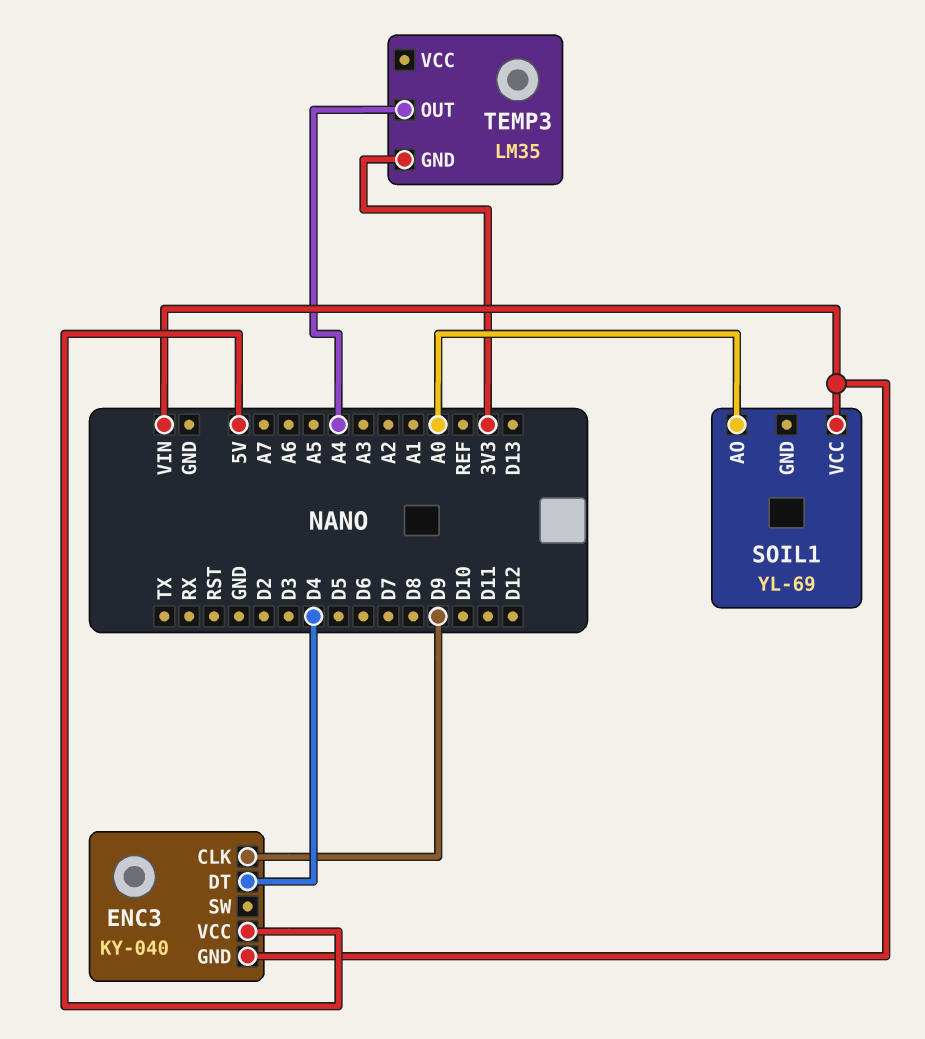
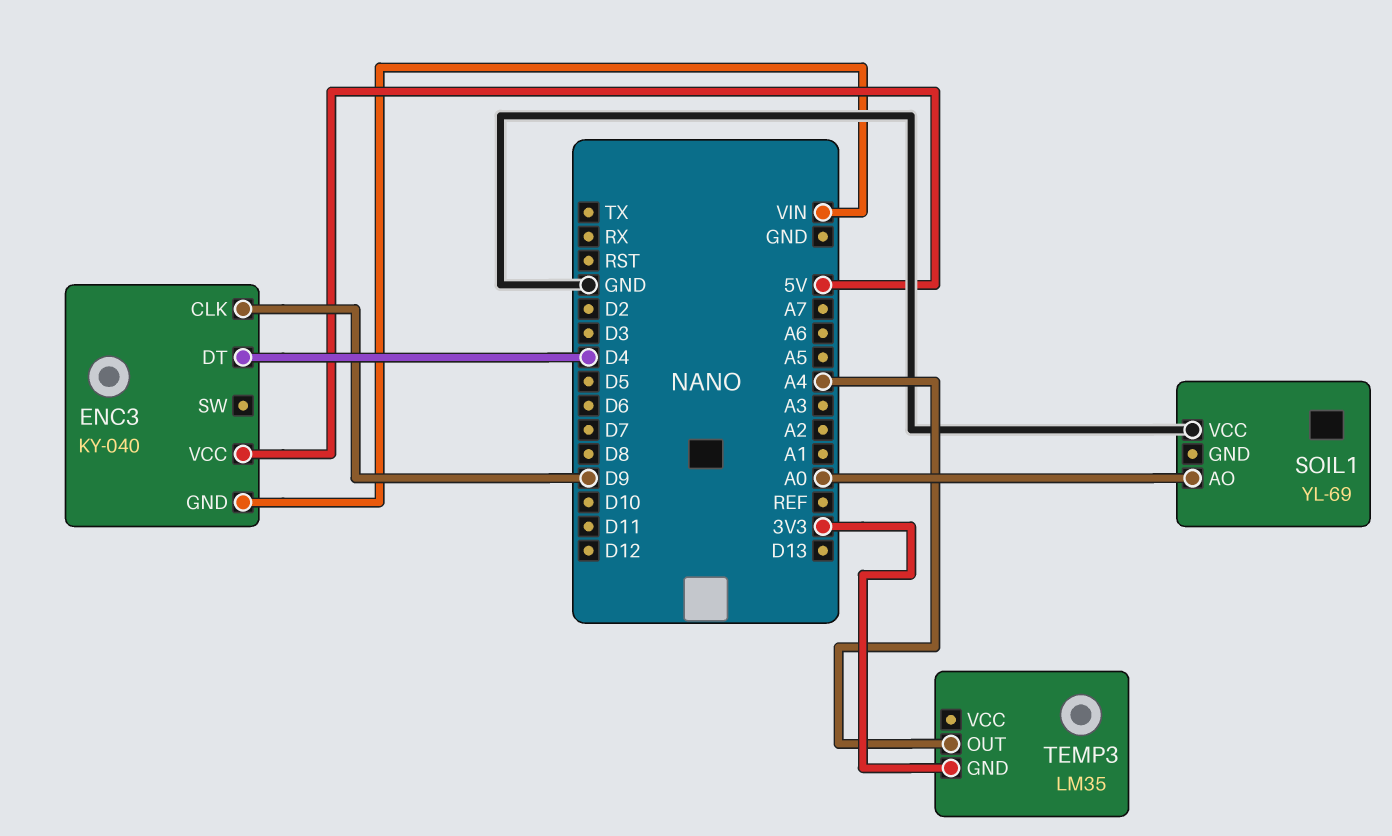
SOIL1 pin VCC: VIN -> GND

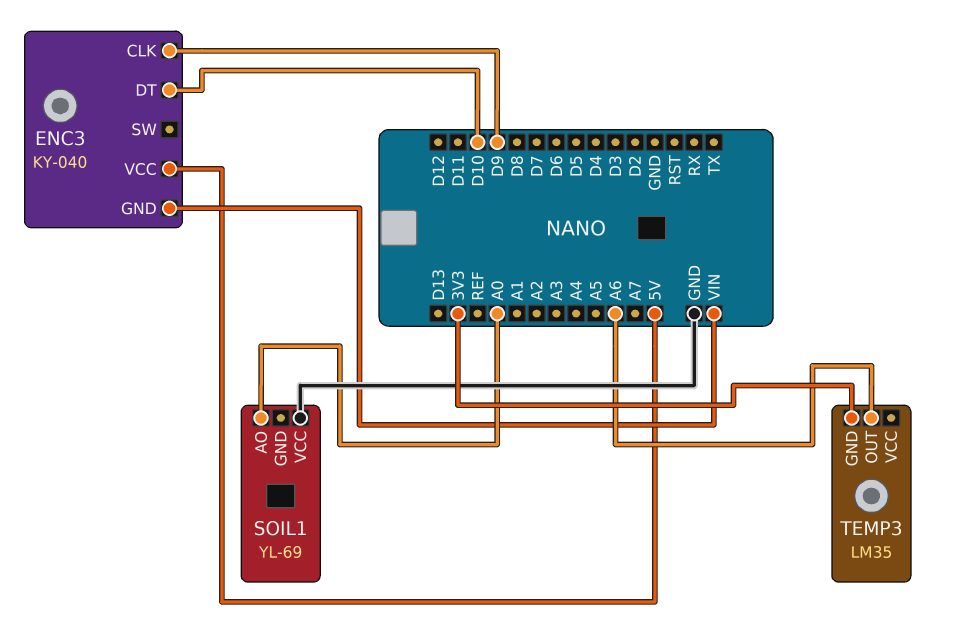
ENC3 pin DT: D4 -> D10
TEMP3 pin OUT: A4 -> A6

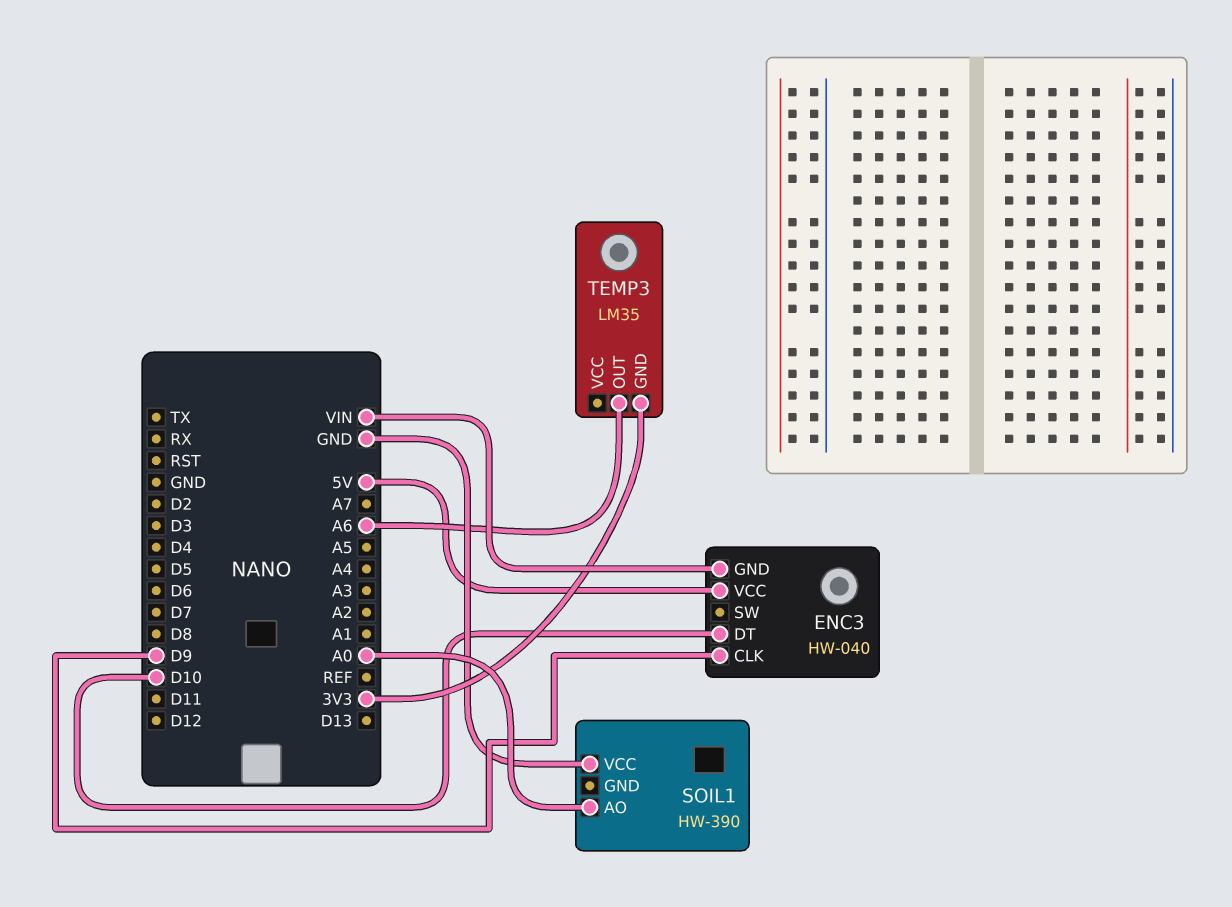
ENC3: KY-040 -> HW-040
SOIL1: YL-69 -> HW-390

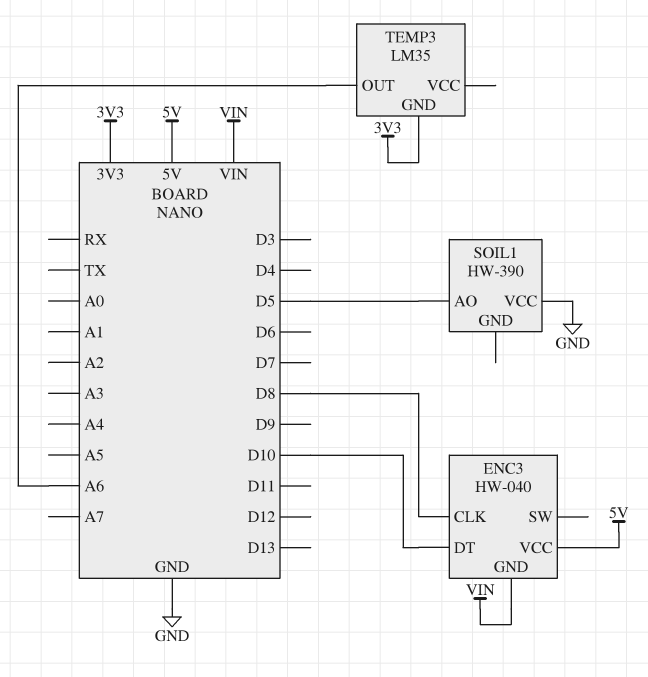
ENC3 pin CLK: D9 -> D8
SOIL1 pin AO: A0 -> D5

